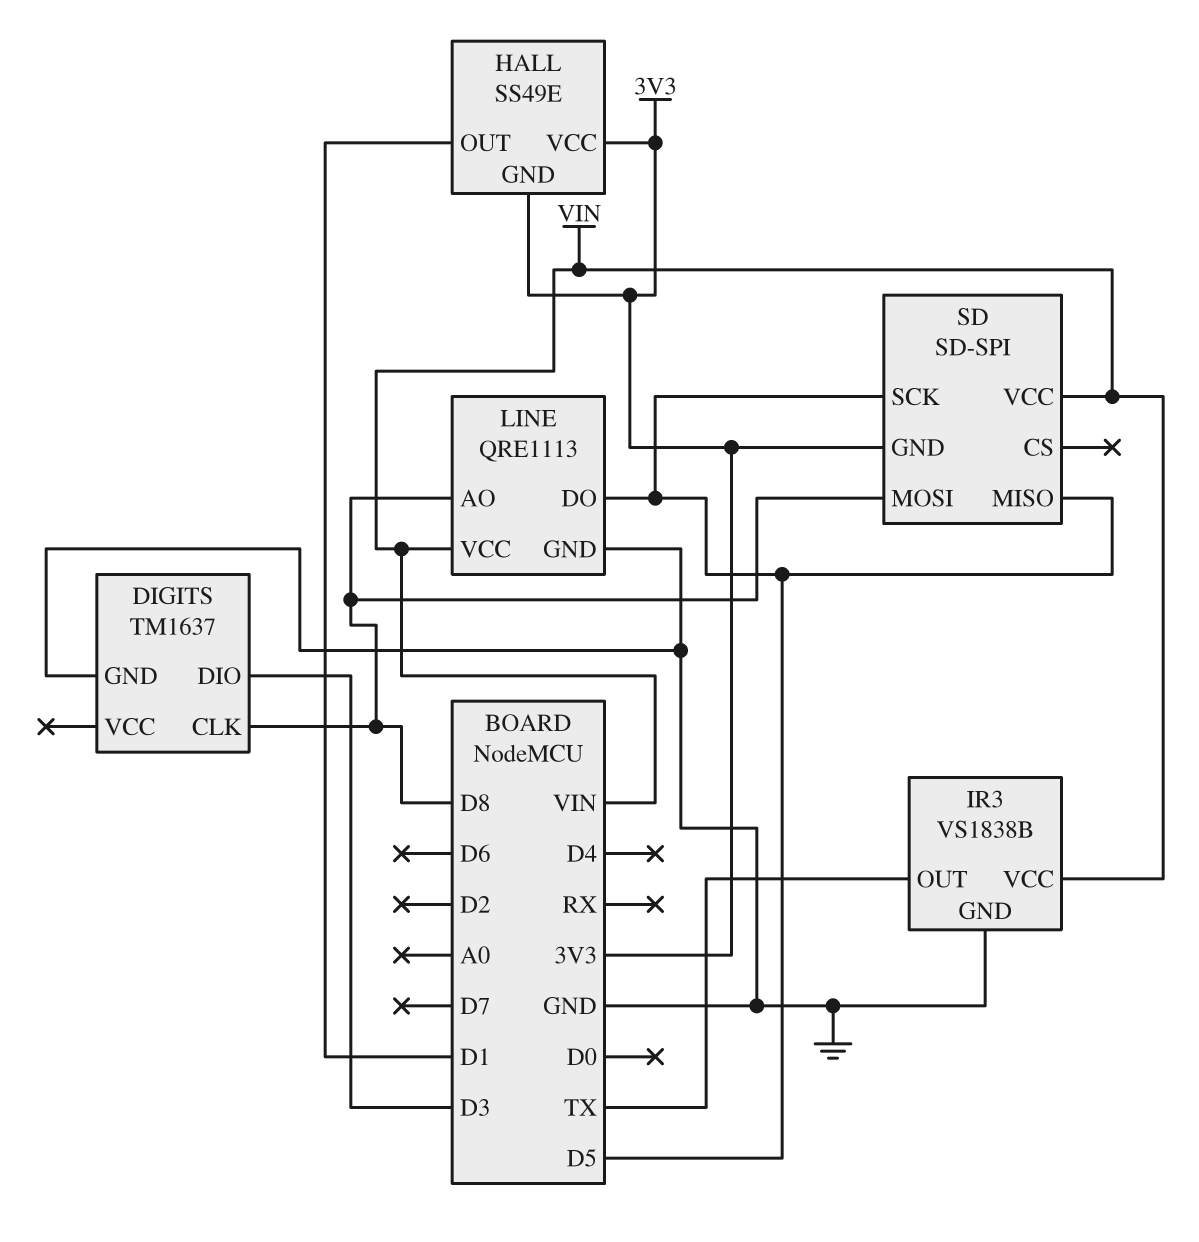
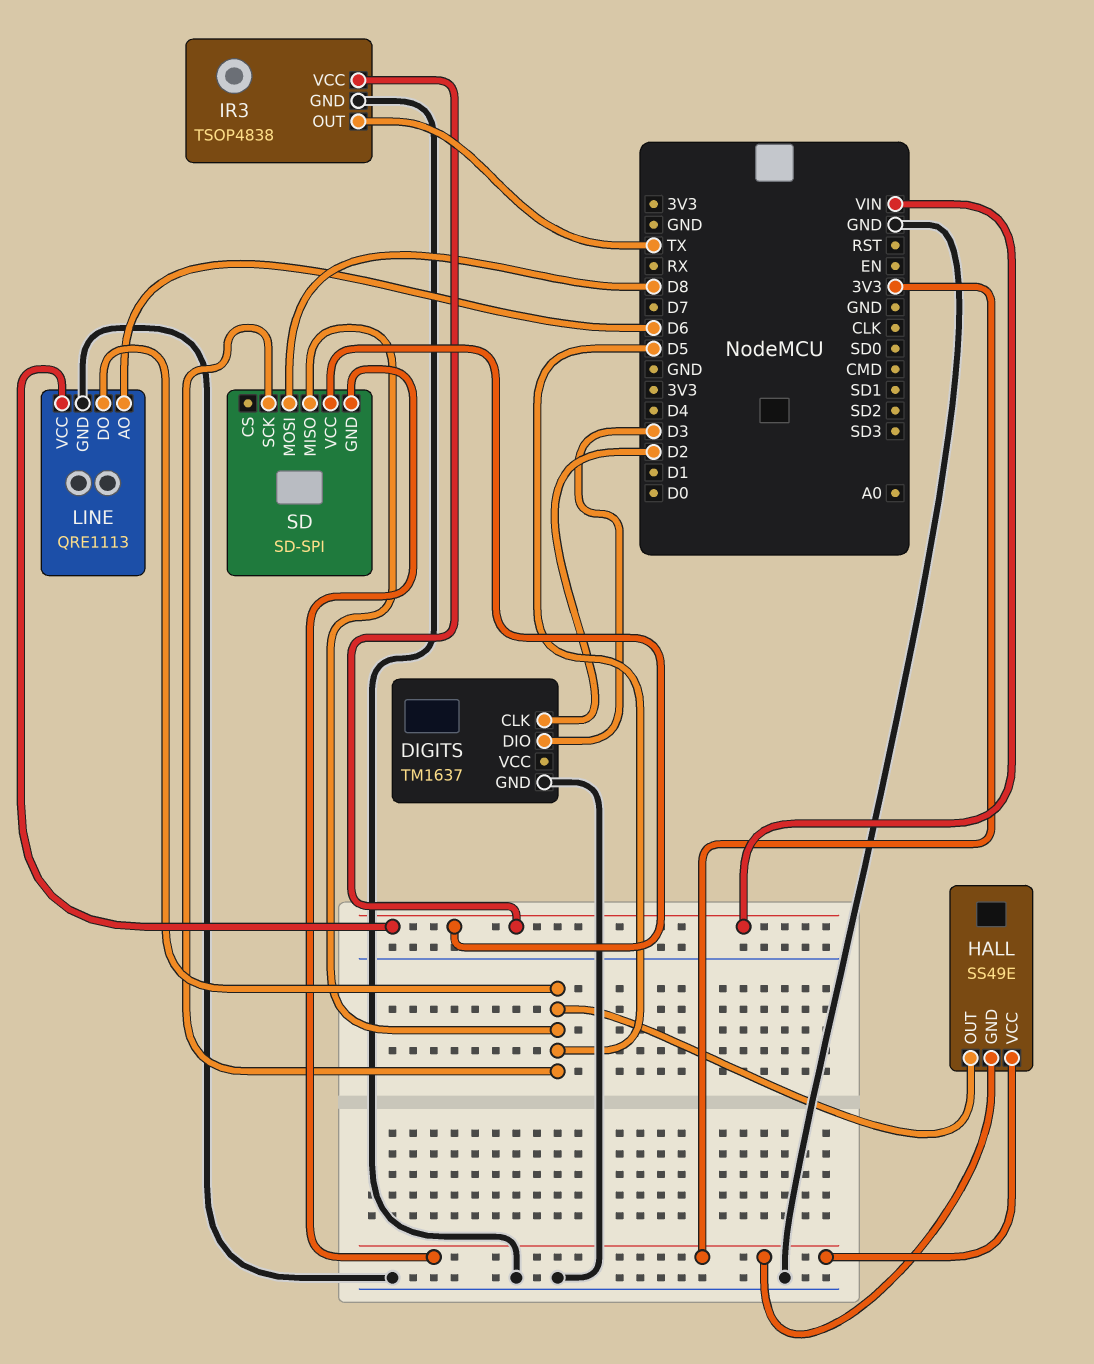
DIGITS pin CLK: D8 -> D2
HALL pin OUT: D1 -> D5
IR3: VS1838B -> TSOP4838
LINE pin AO: D8 -> D6

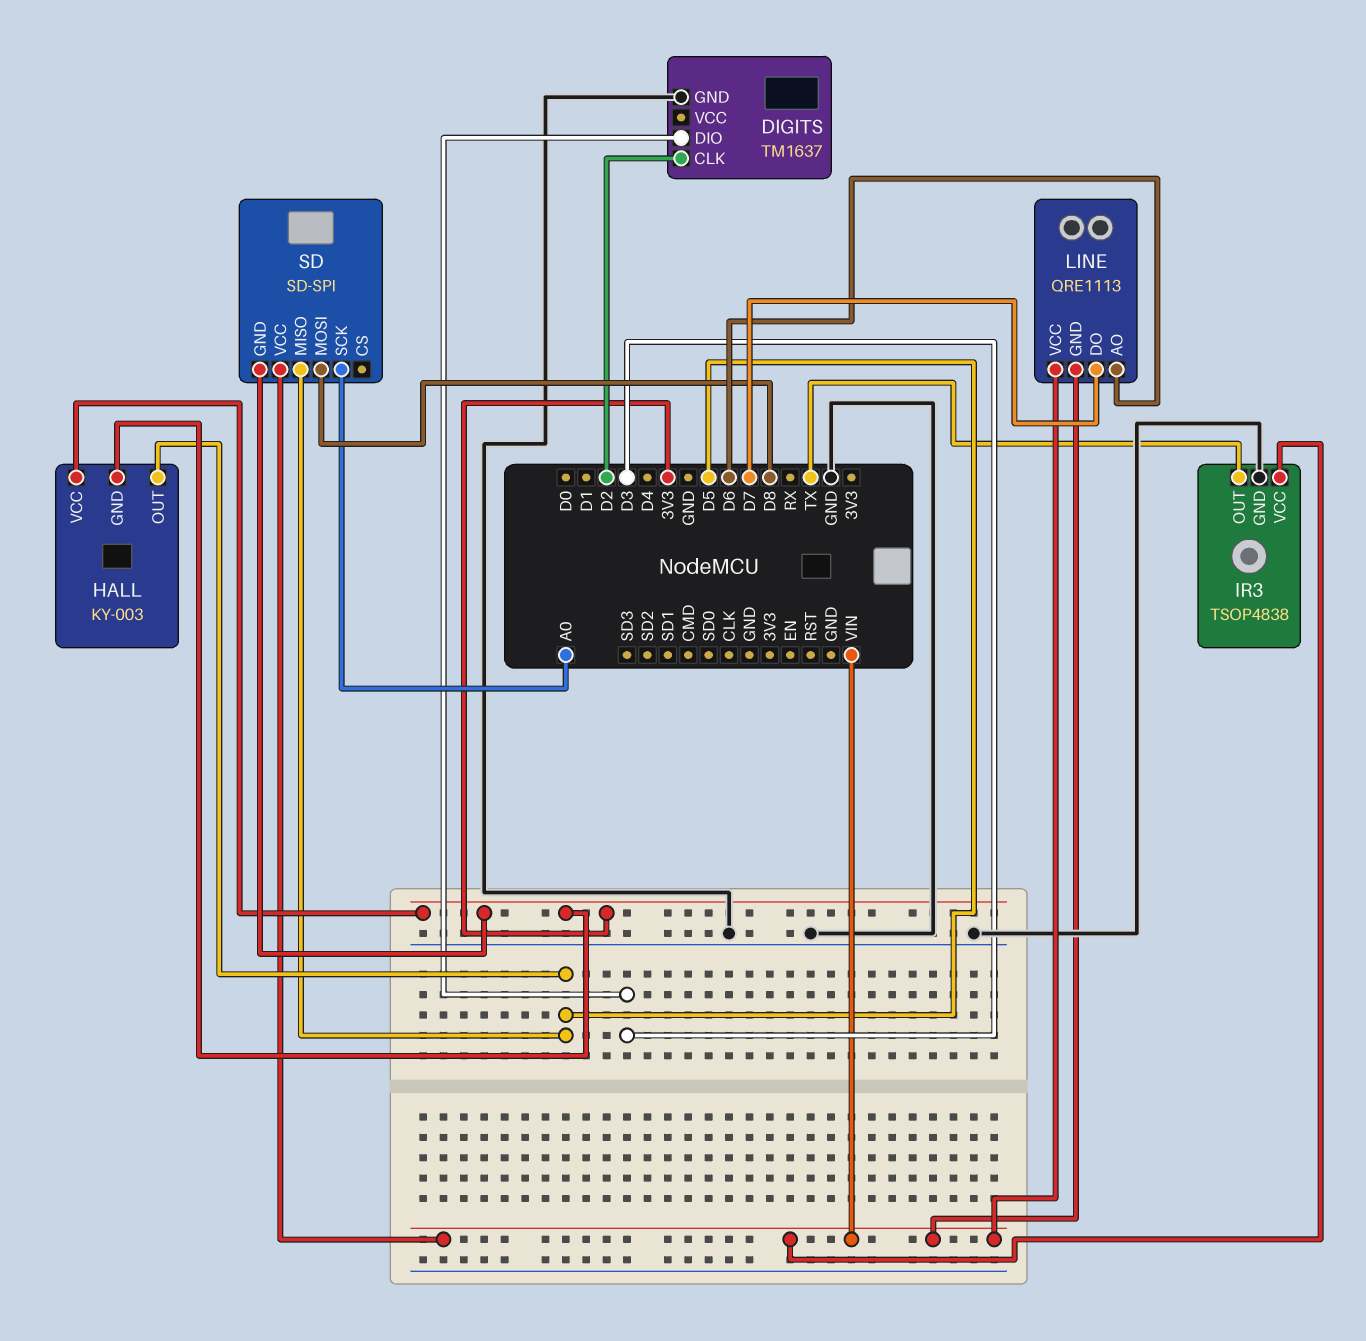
HALL: SS49E -> KY-003
LINE pin DO: D5 -> D7
LINE pin GND: GND -> VIN
SD pin SCK: D5 -> A0

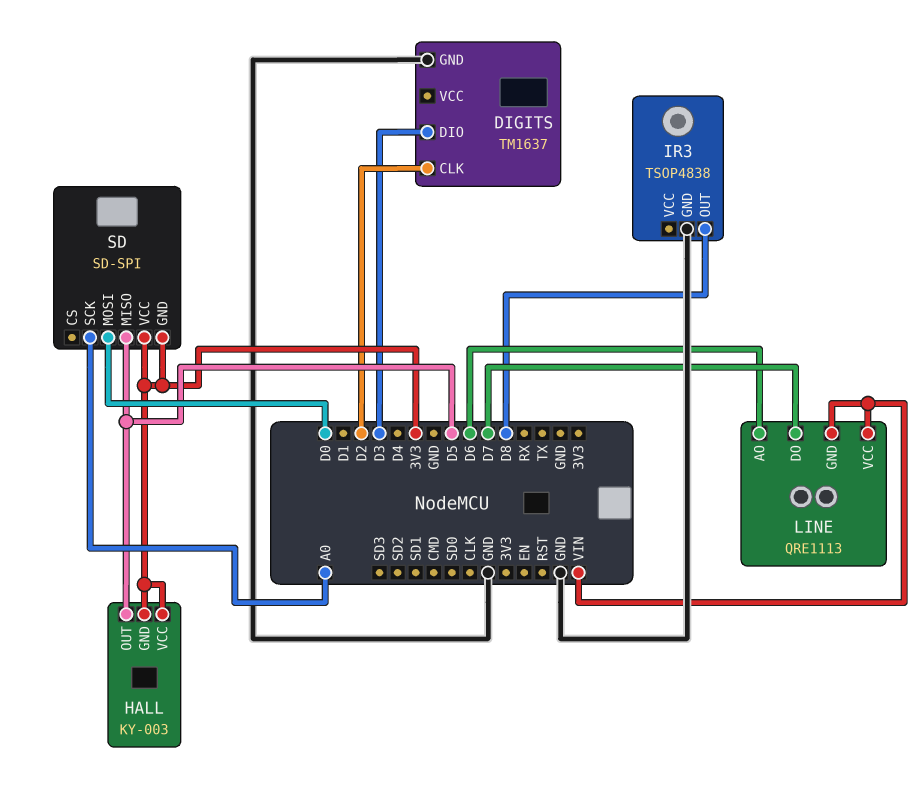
IR3 pin OUT: TX -> D8
IR3 pin VCC: VIN -> none
SD pin MOSI: D8 -> D0
SD pin VCC: VIN -> 3V3

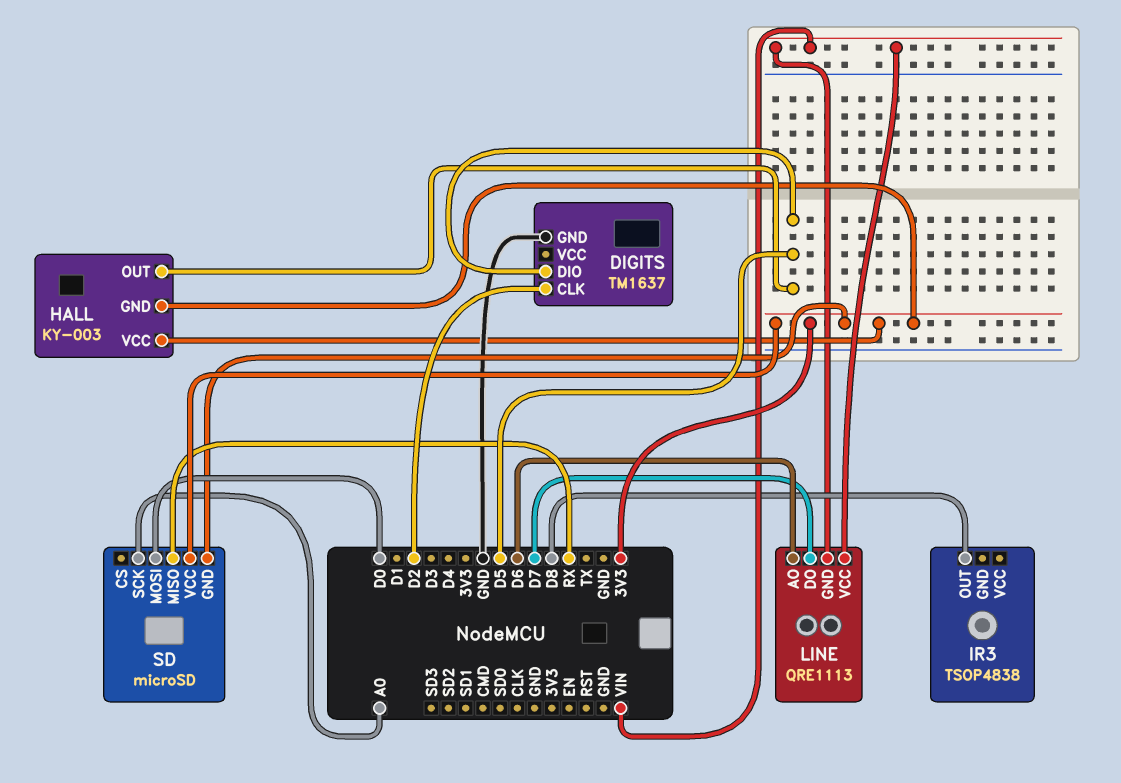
DIGITS pin DIO: D3 -> D5
IR3 pin GND: GND -> none
SD: SD-SPI -> microSD
SD pin MISO: D5 -> RX

